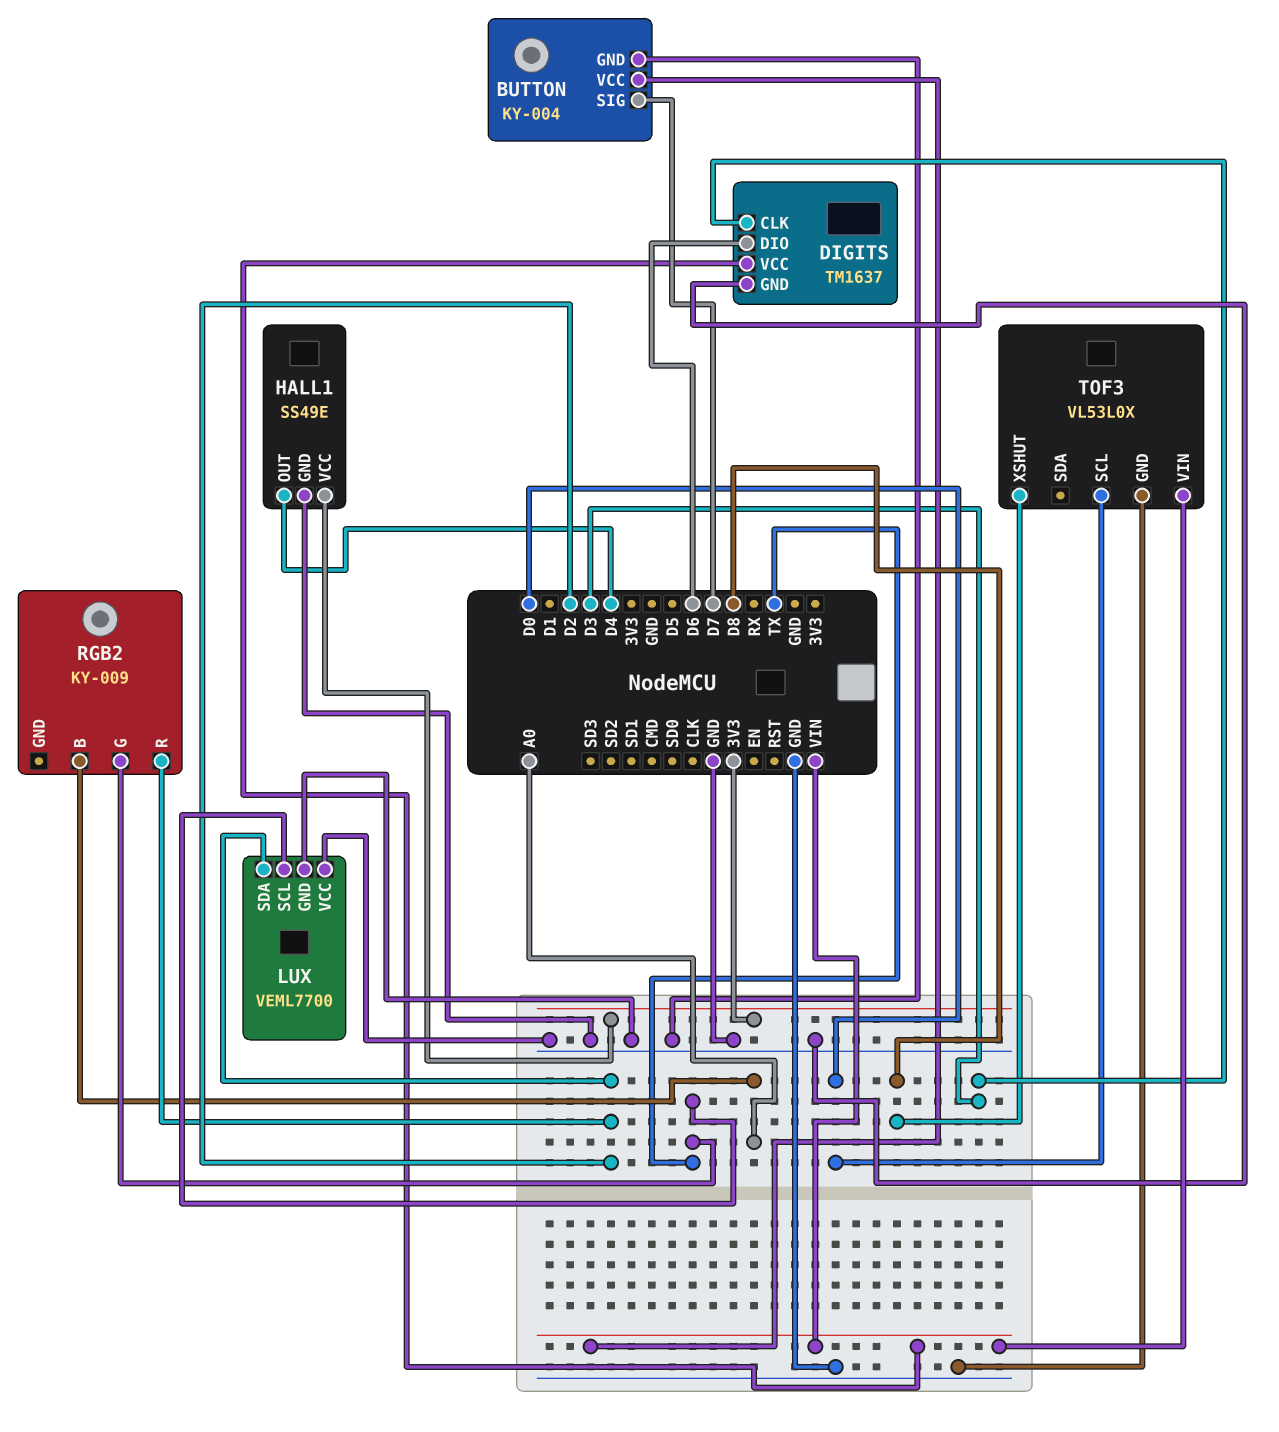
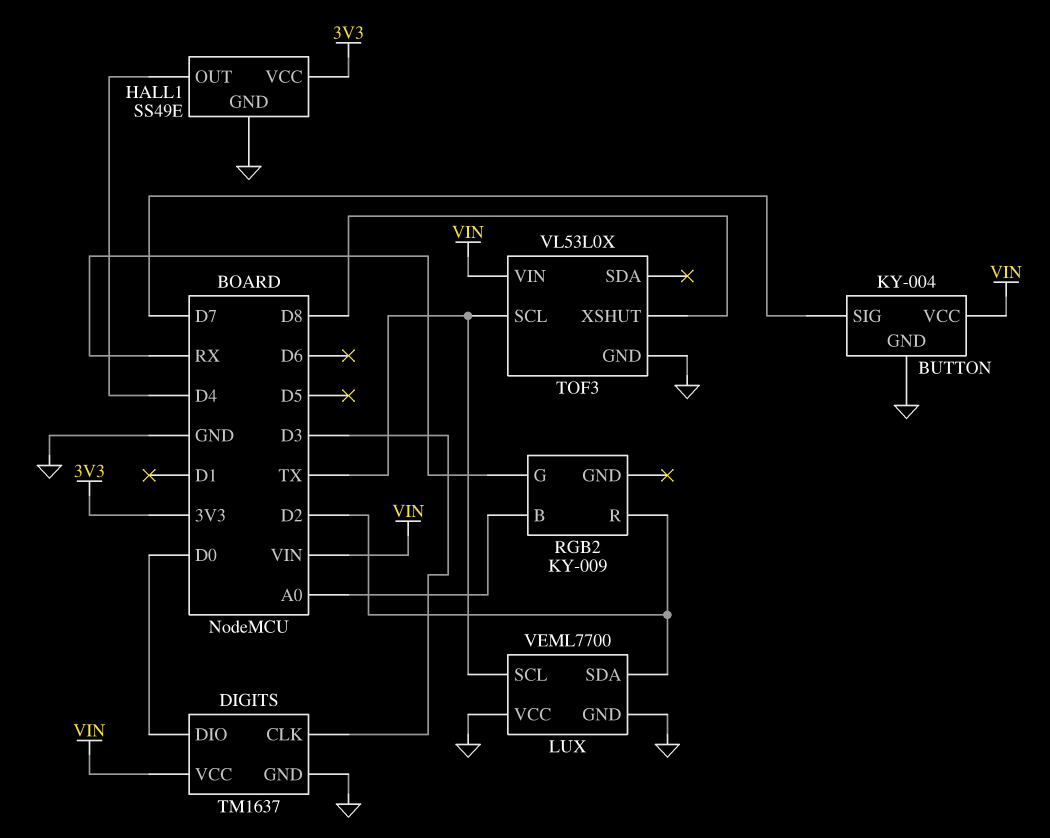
DIGITS pin DIO: D6 -> D0
RGB2 pin G: TX -> RX
TOF3 pin SCL: D0 -> TX

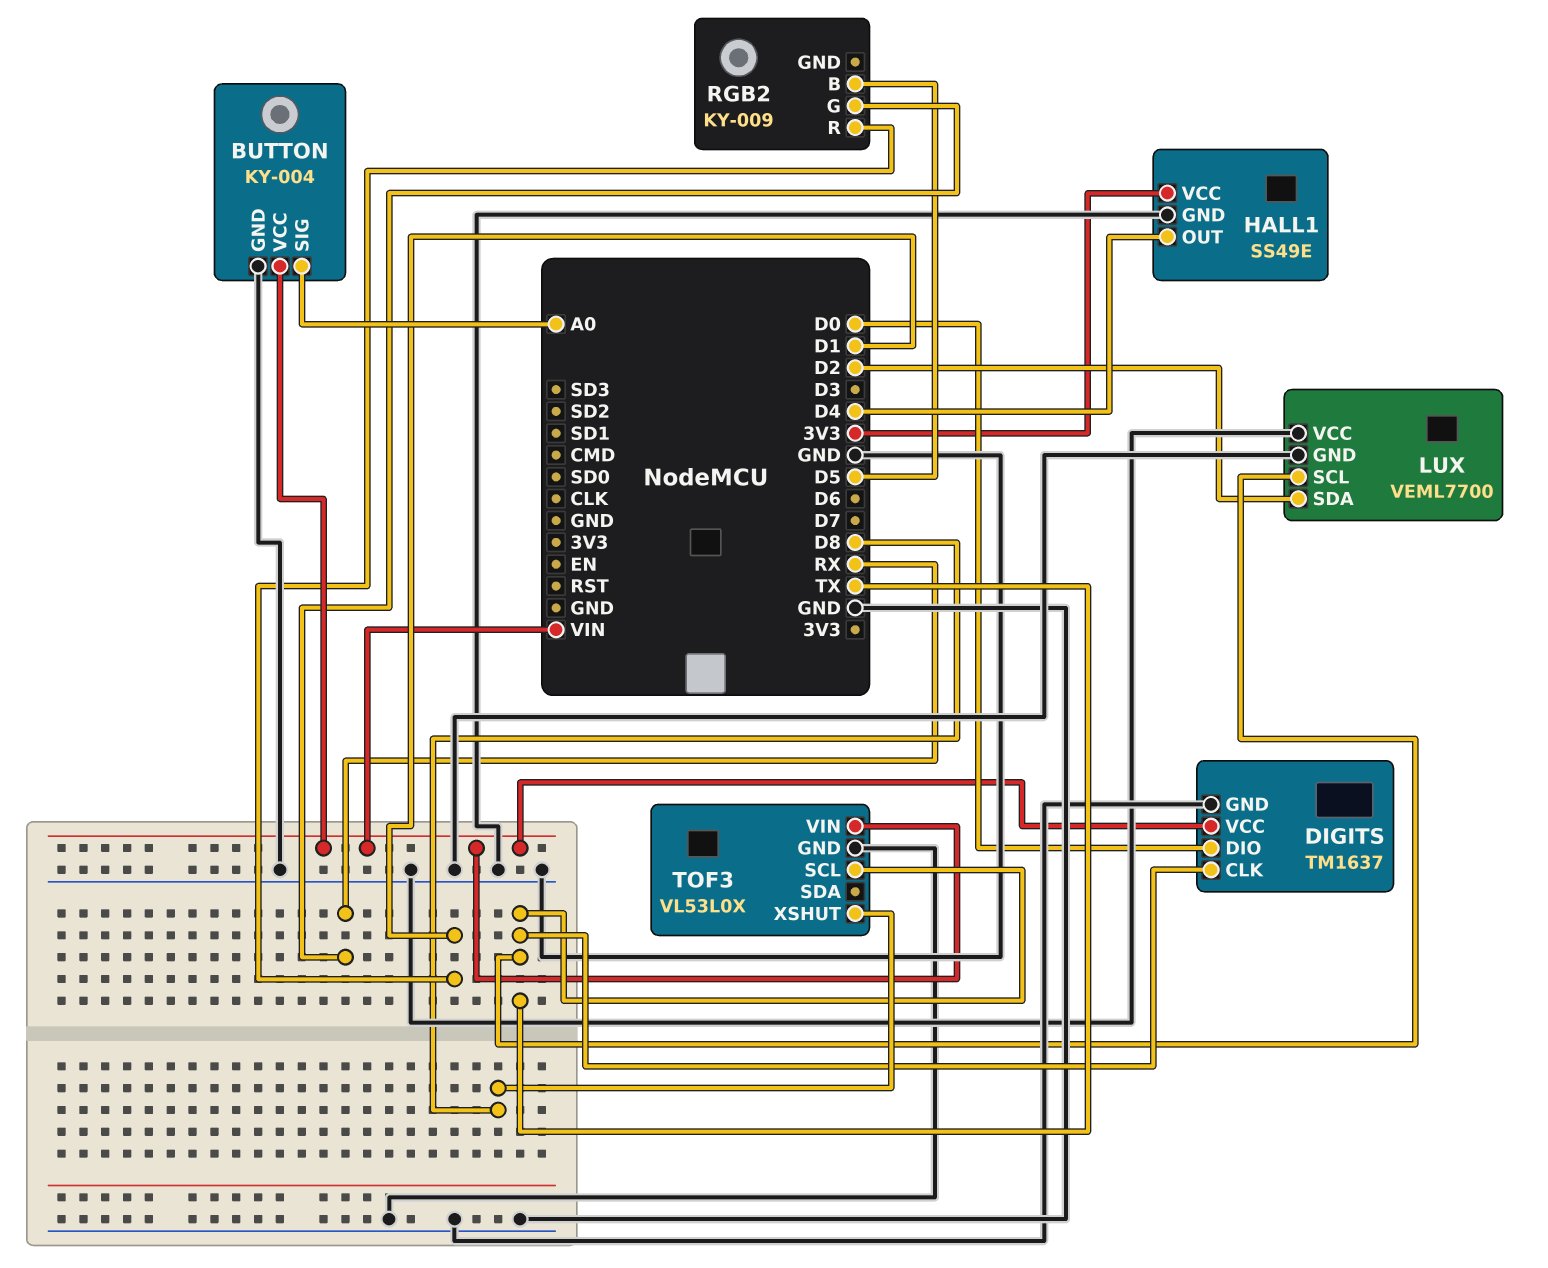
BUTTON pin SIG: D7 -> A0
DIGITS pin CLK: D3 -> TX
RGB2 pin B: A0 -> D5
RGB2 pin R: D2 -> D1

